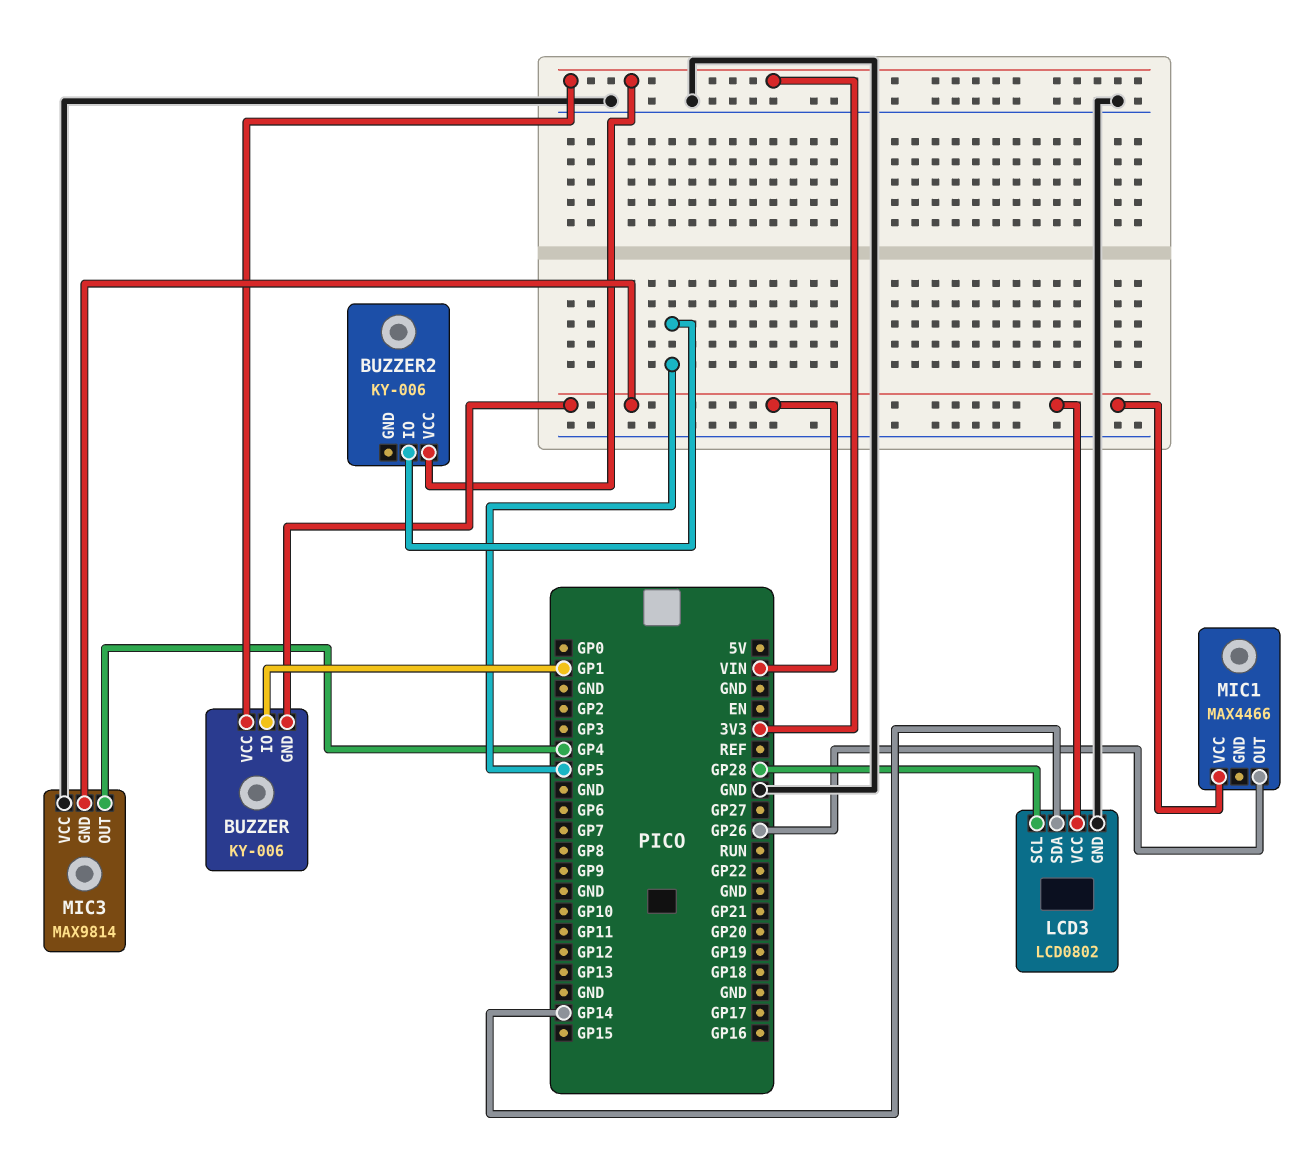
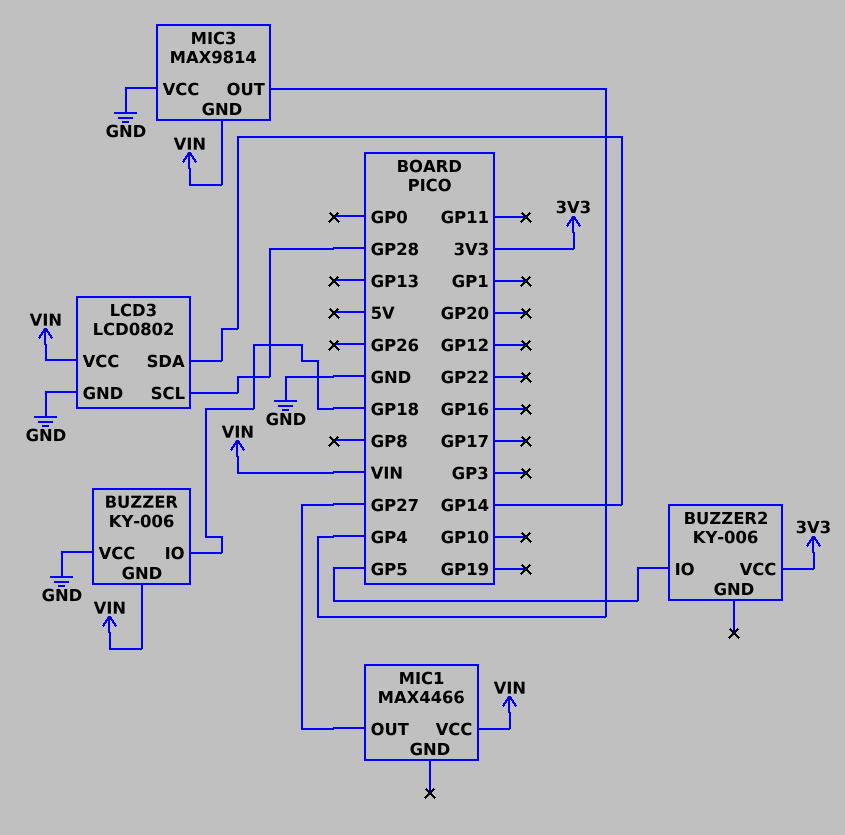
BUZZER pin IO: GP1 -> GP18
BUZZER pin VCC: 3V3 -> GND
MIC1 pin OUT: GP26 -> GP27

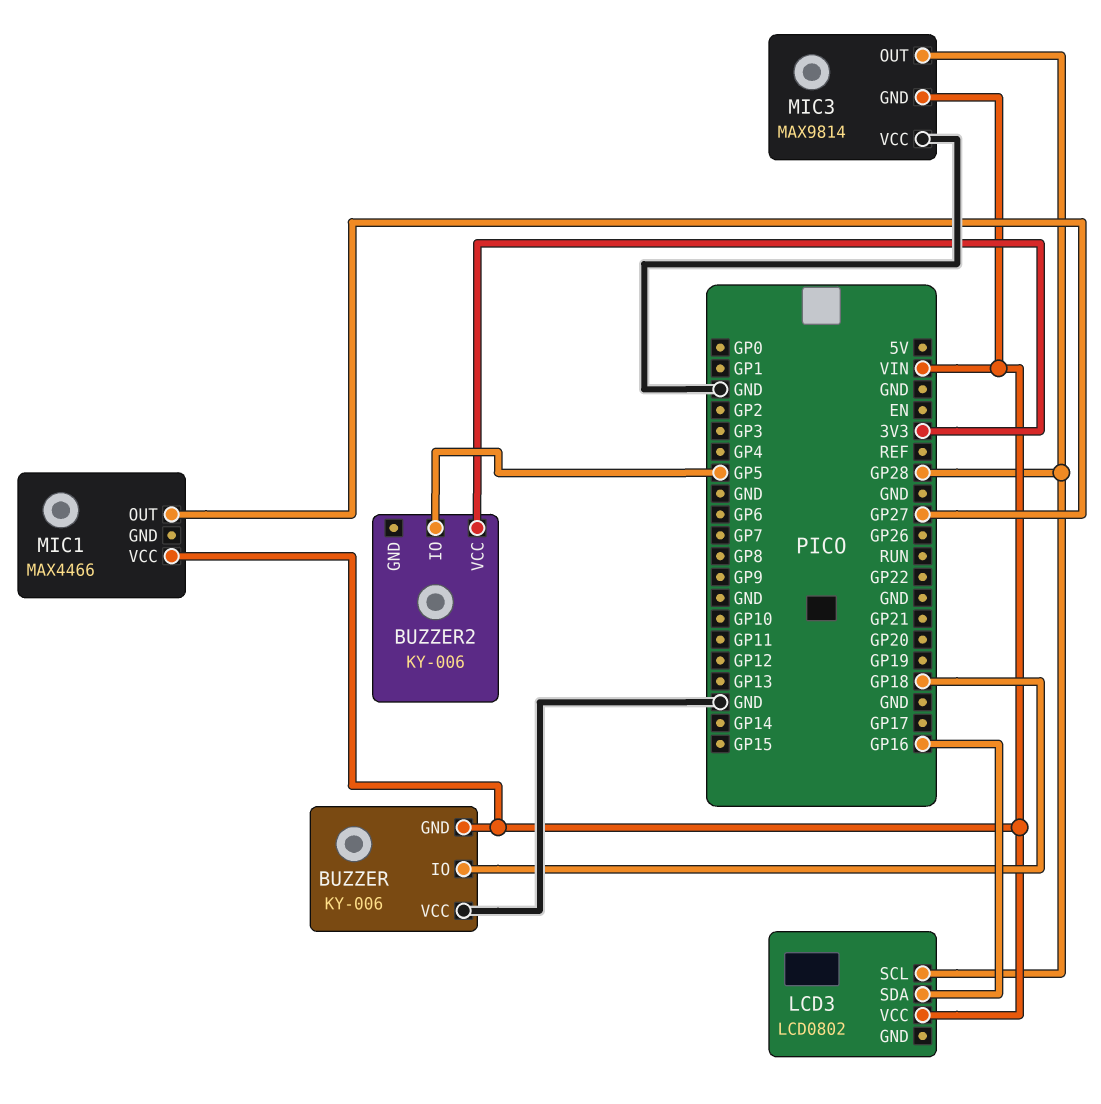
LCD3 pin GND: GND -> none
LCD3 pin SDA: GP14 -> GP16
MIC3 pin OUT: GP4 -> GP28

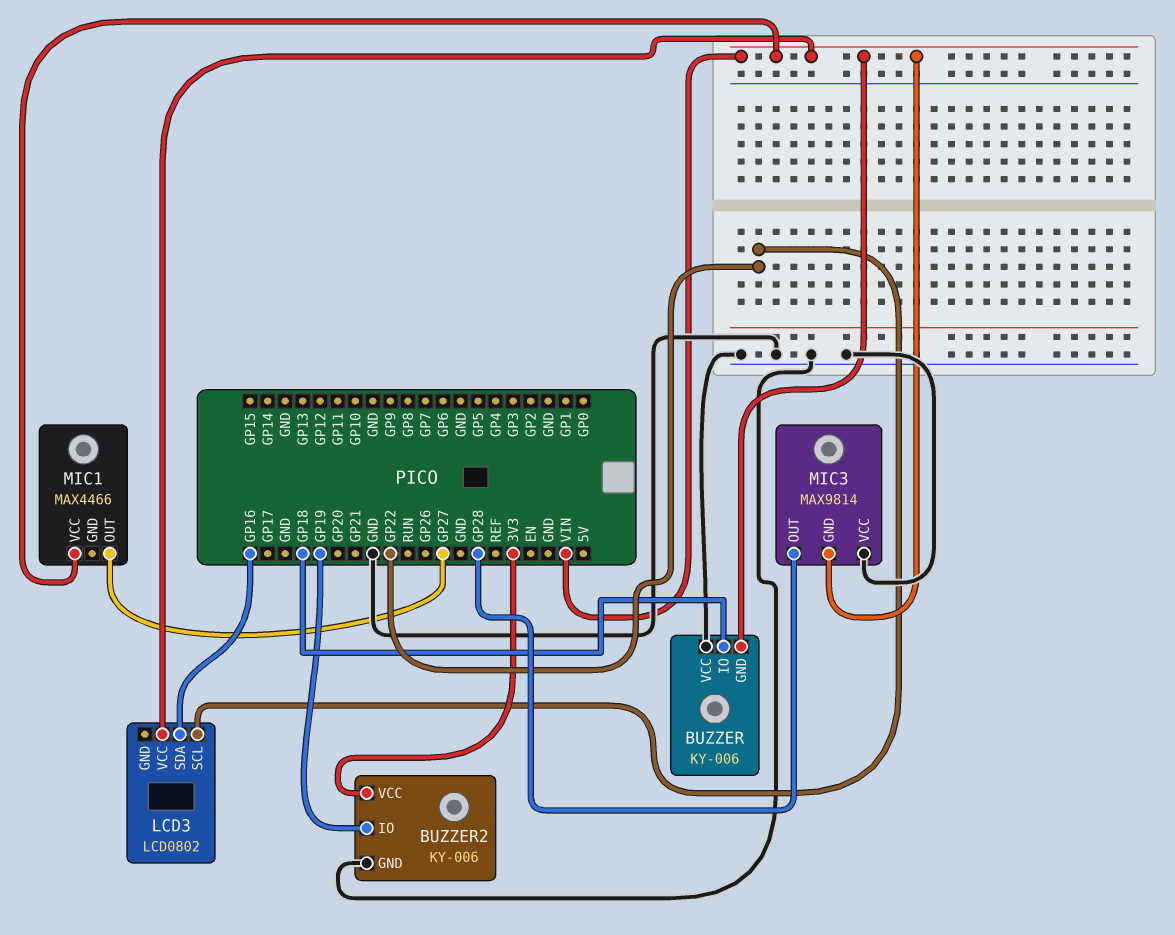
BUZZER2 pin GND: none -> GND
BUZZER2 pin IO: GP5 -> GP19
LCD3 pin SCL: GP28 -> GP22

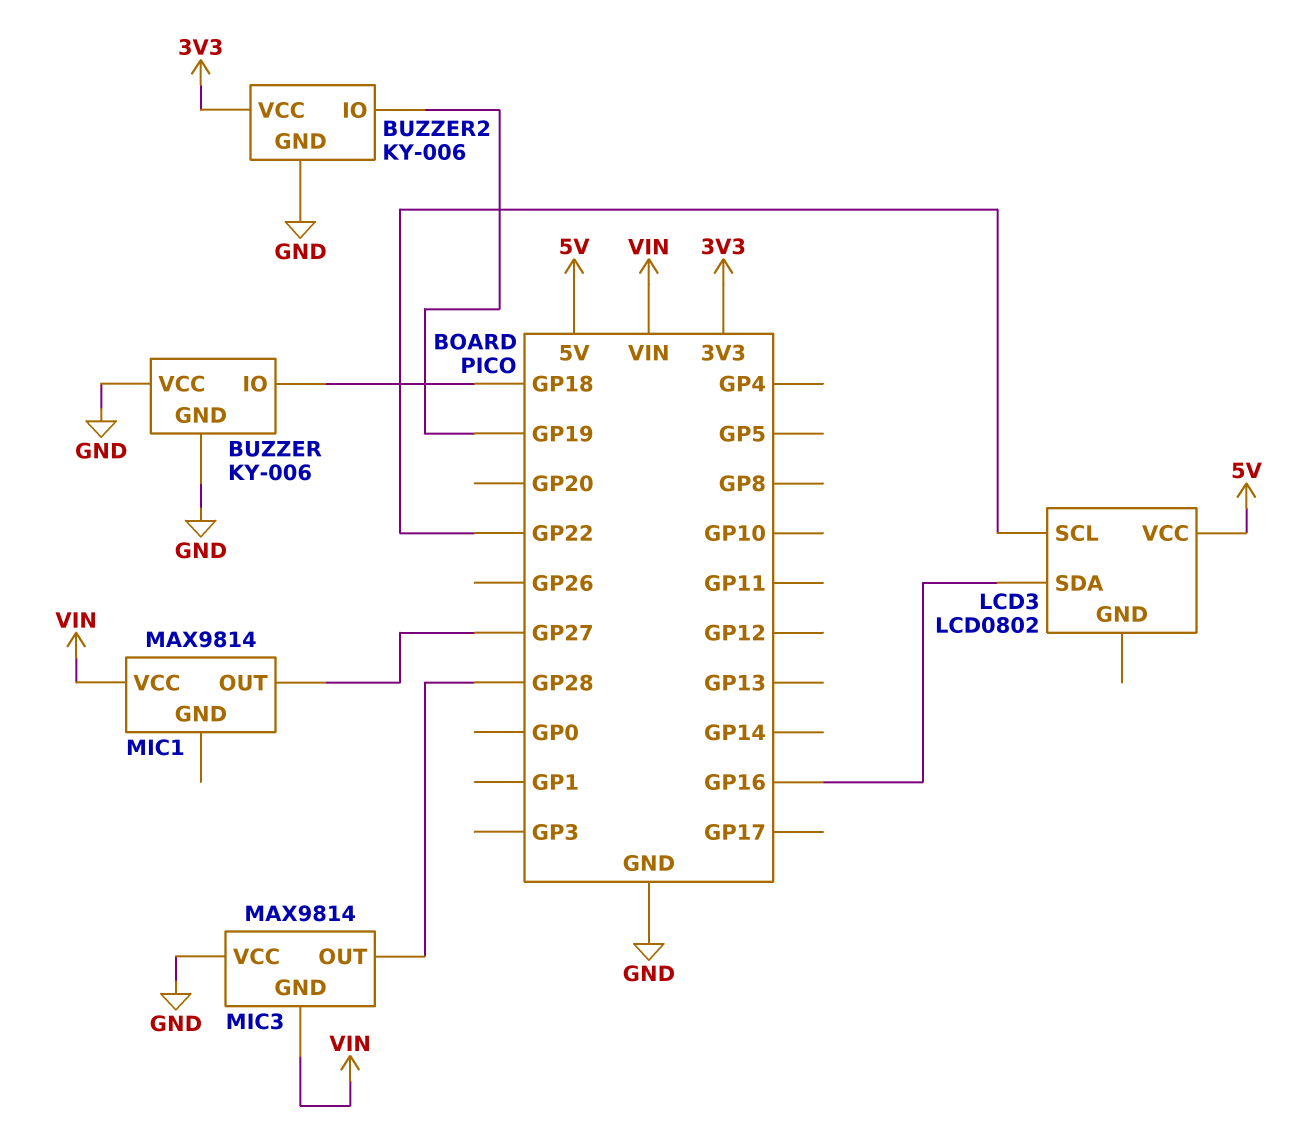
BUZZER pin GND: VIN -> GND
LCD3 pin VCC: VIN -> 5V
MIC1: MAX4466 -> MAX9814

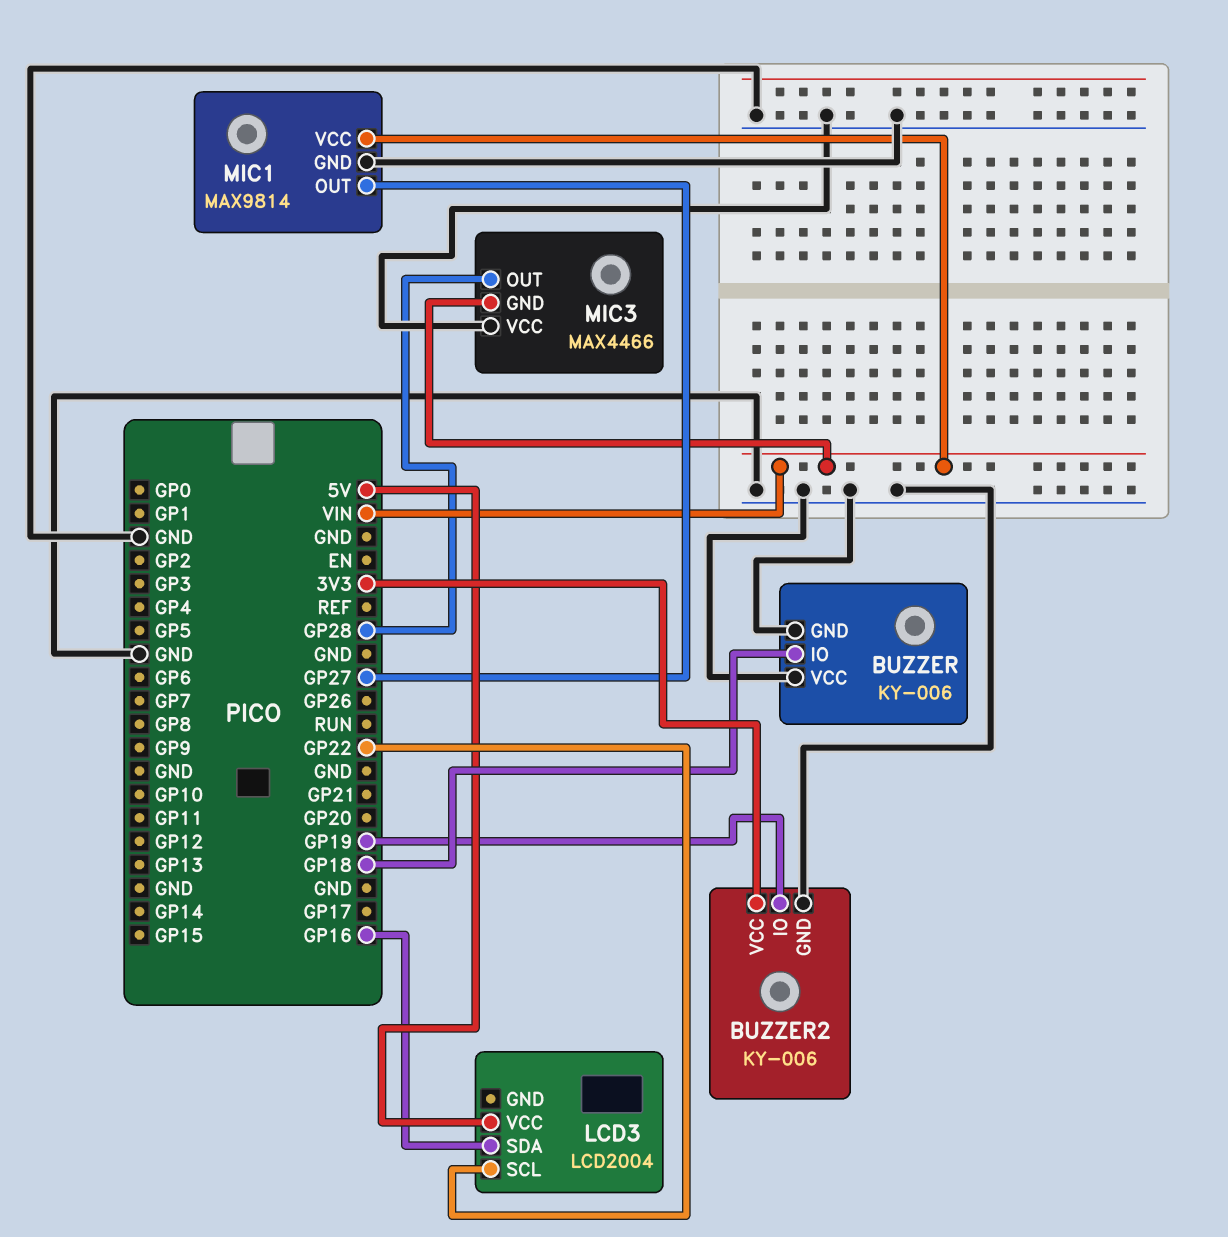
LCD3: LCD0802 -> LCD2004
MIC1 pin GND: none -> GND
MIC3: MAX9814 -> MAX4466

